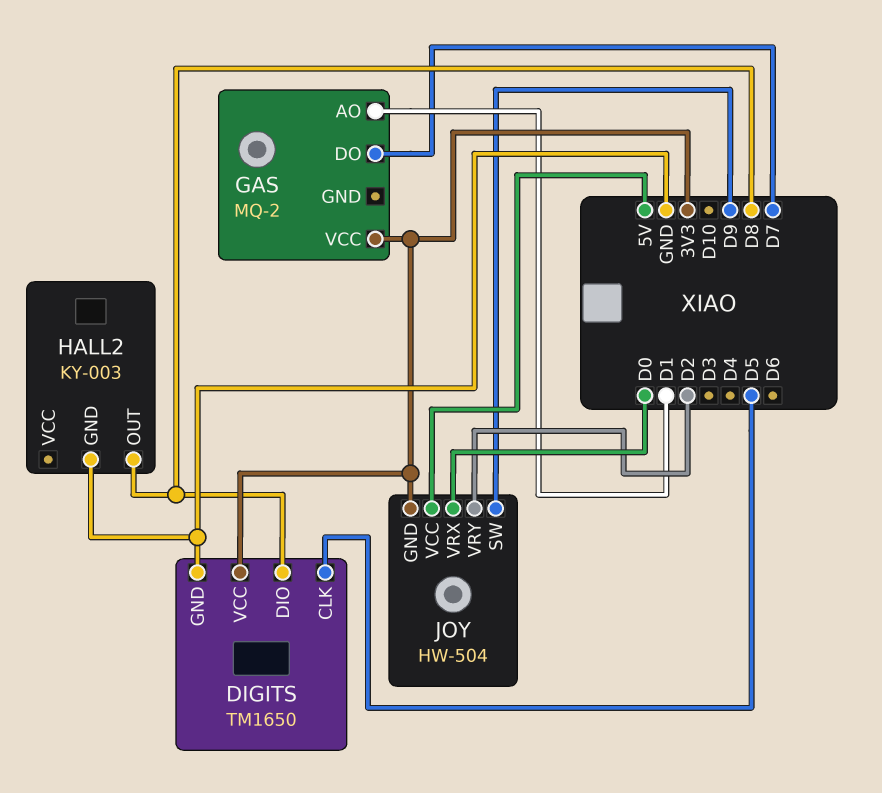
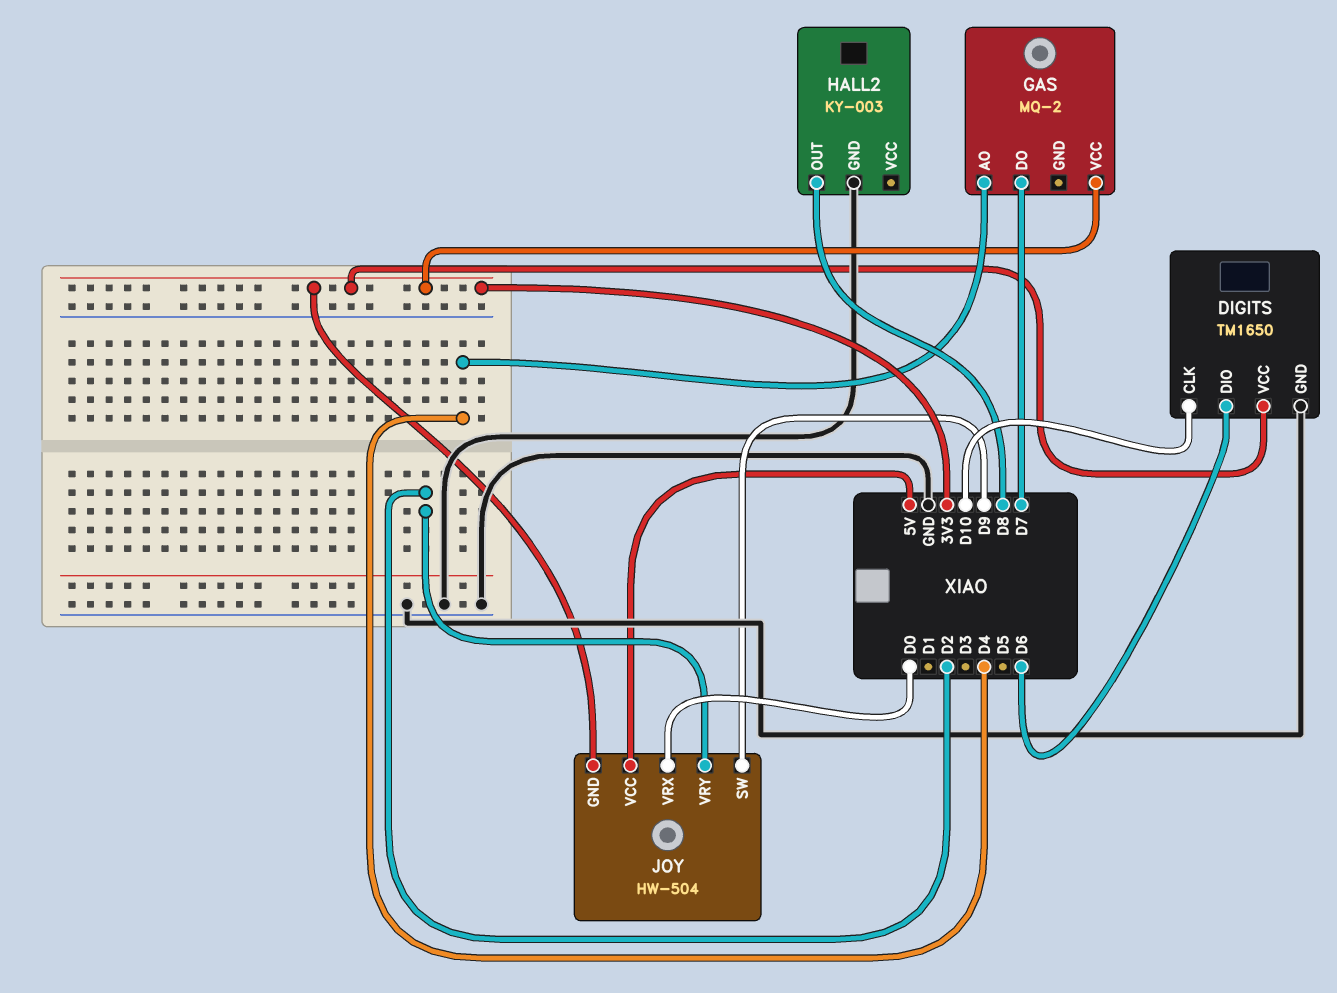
DIGITS pin CLK: D5 -> D10
DIGITS pin DIO: D8 -> D6
GAS pin AO: D1 -> D4

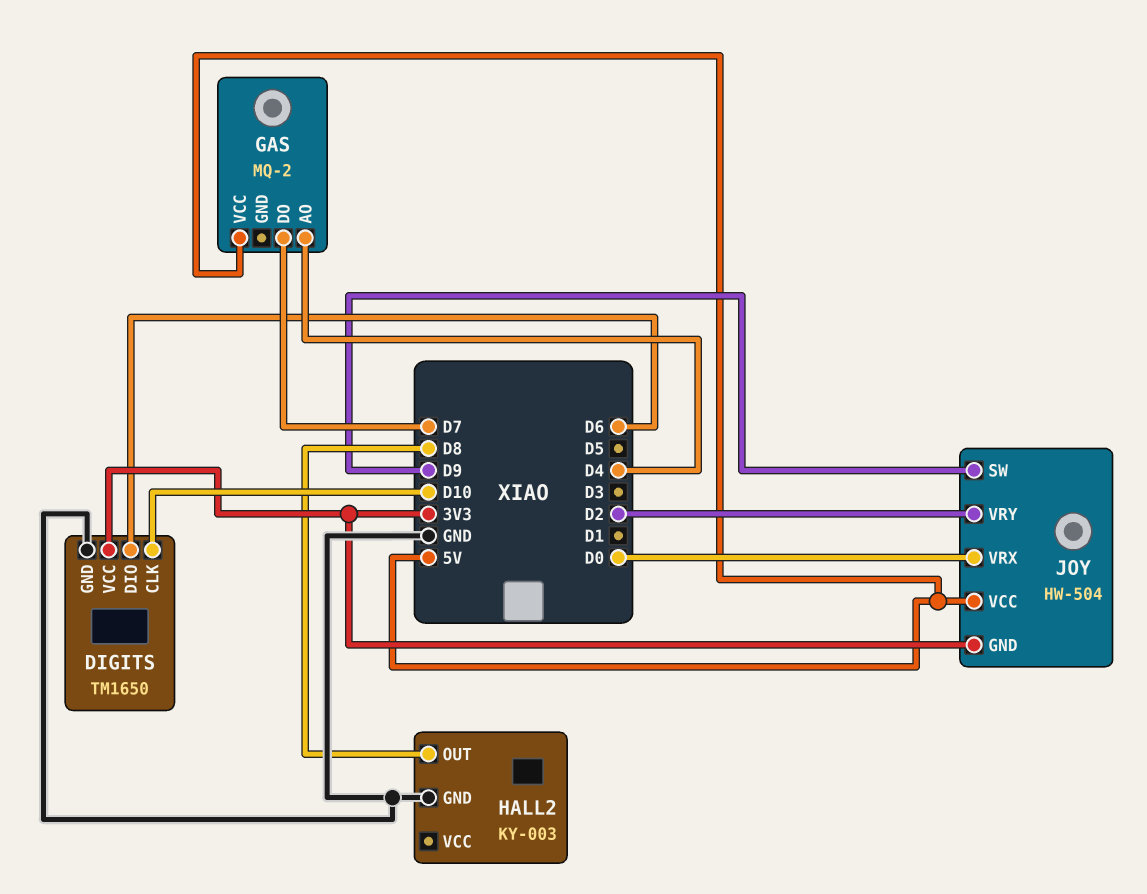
GAS pin VCC: 3V3 -> 5V

